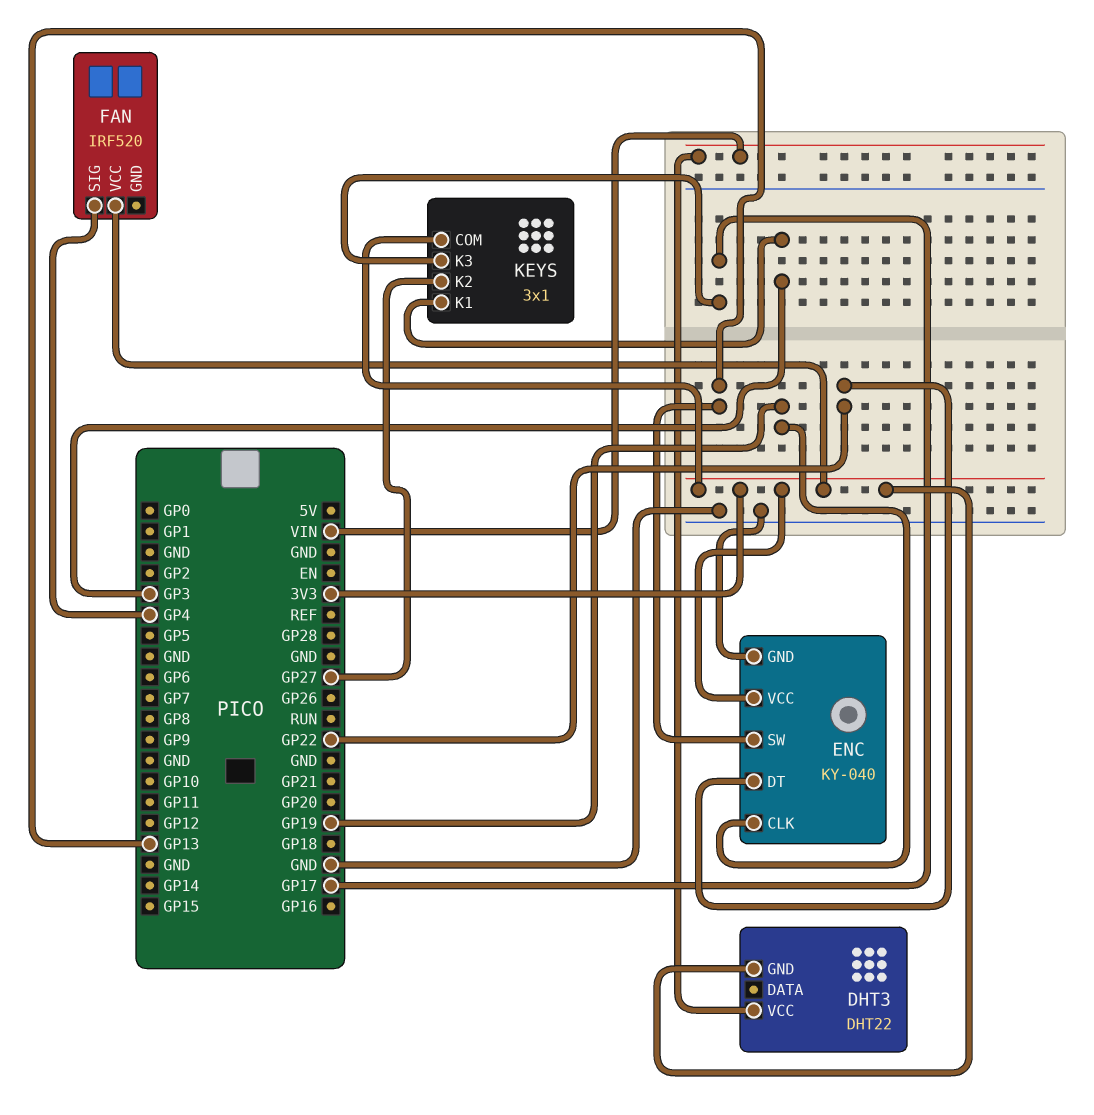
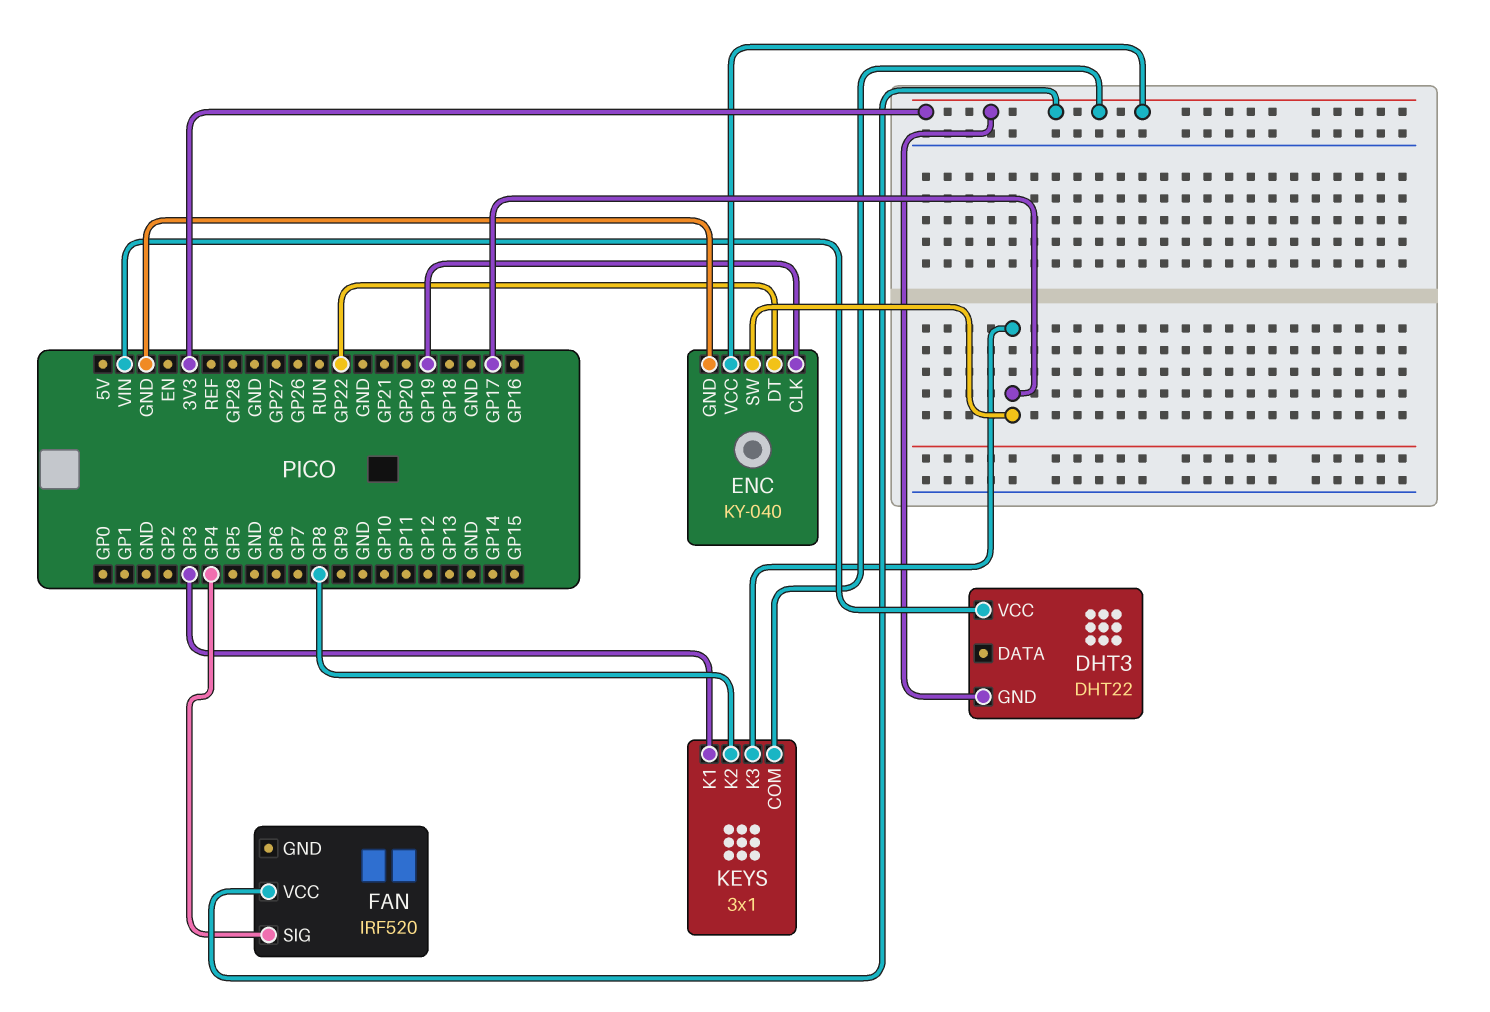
ENC pin SW: GP13 -> GP17
KEYS pin K2: GP27 -> GP8

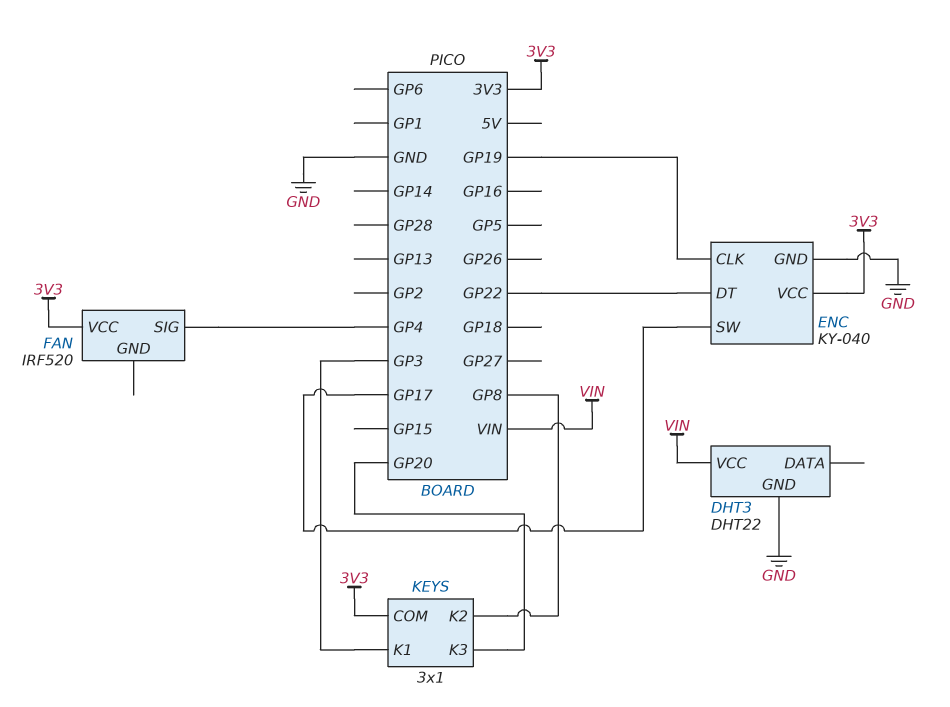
DHT3 pin GND: 3V3 -> GND
KEYS pin K3: GP17 -> GP20

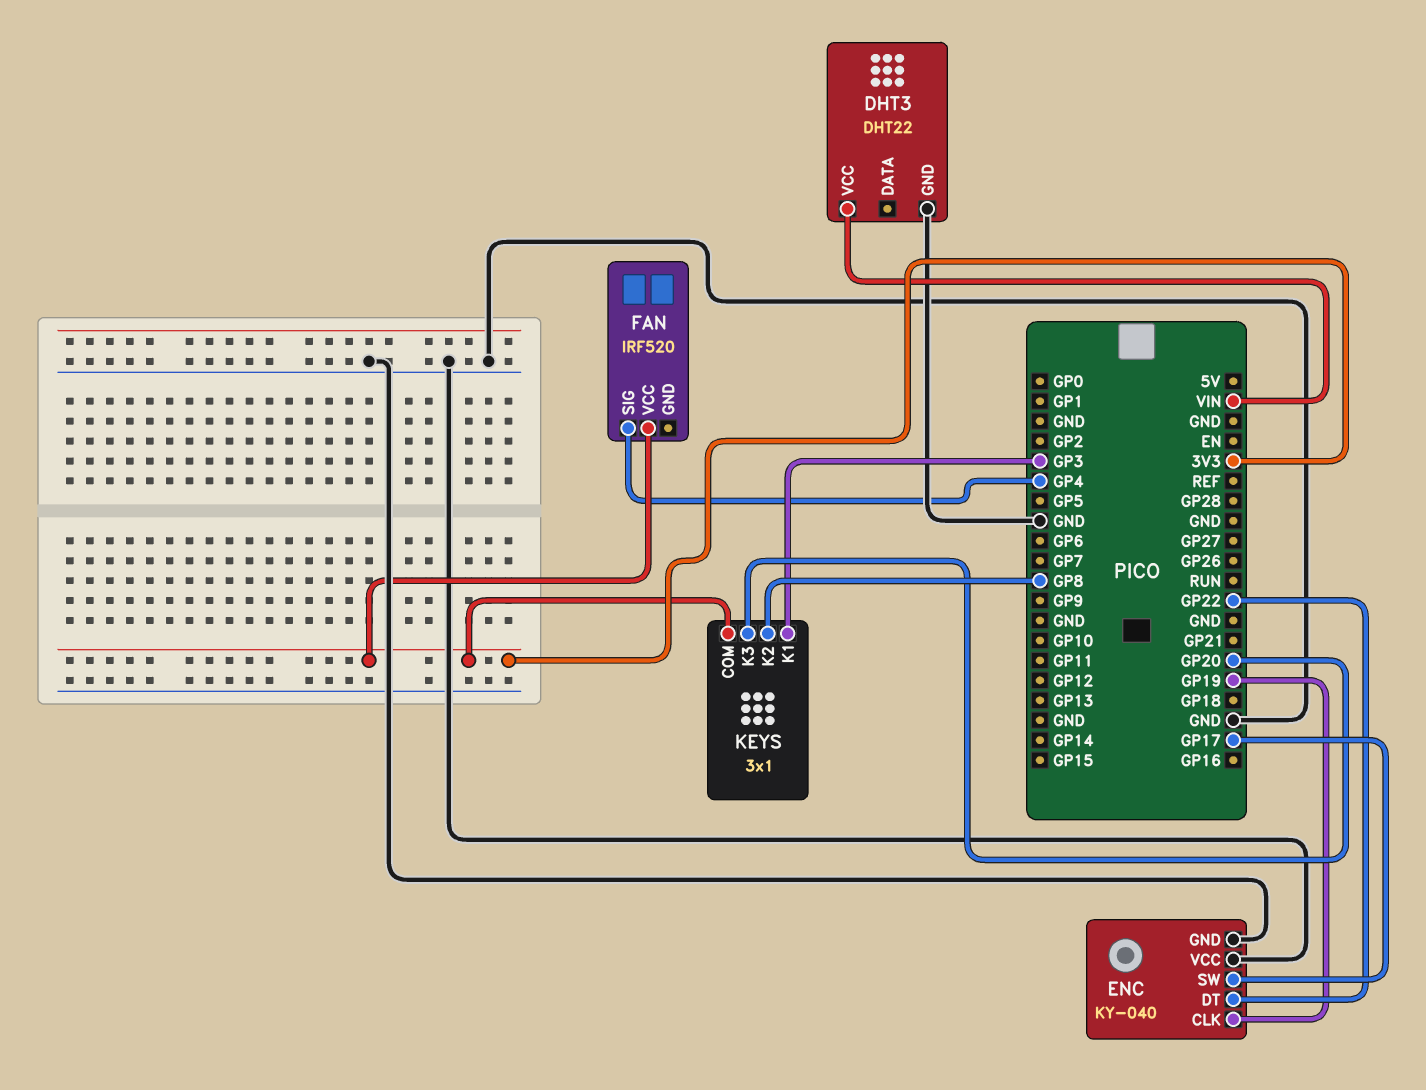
ENC pin VCC: 3V3 -> GND

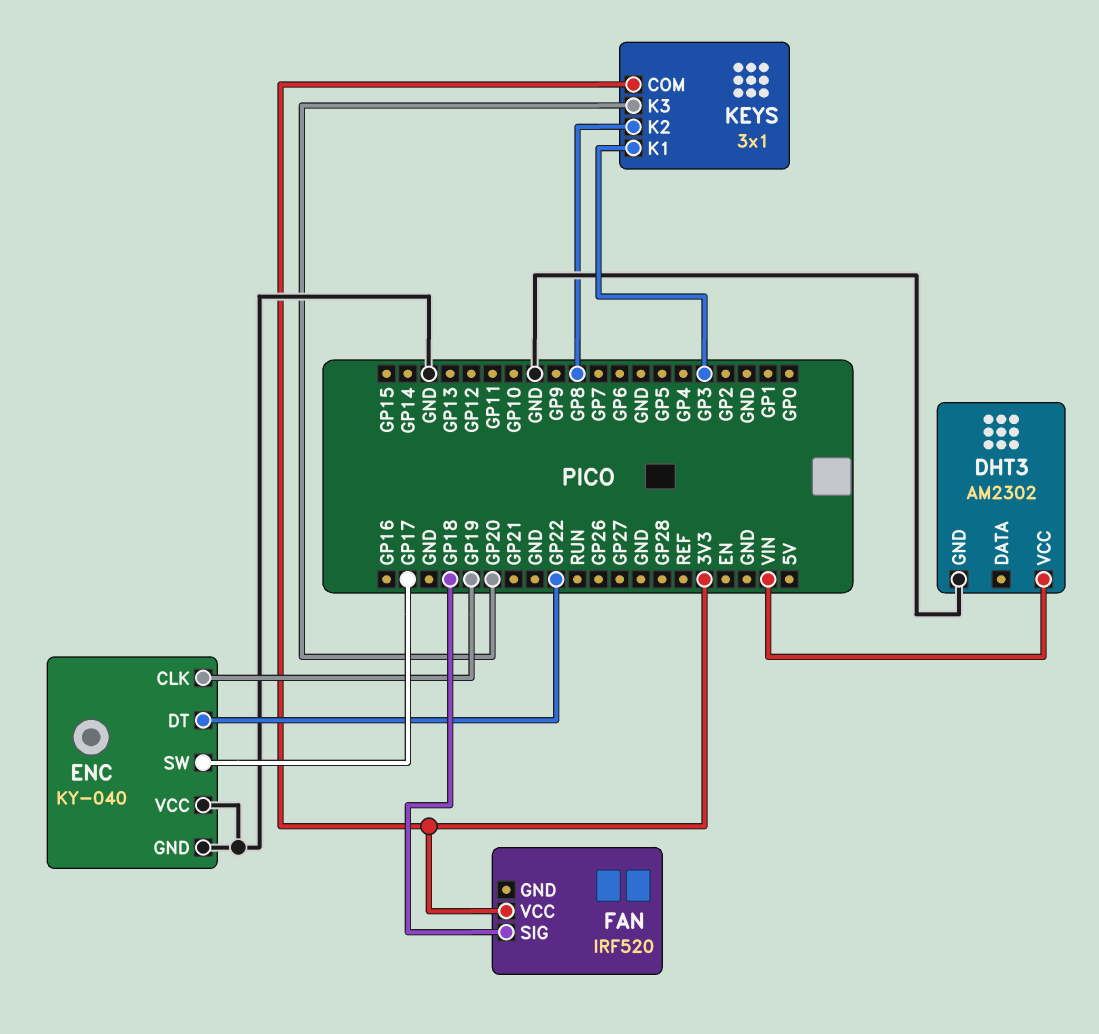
DHT3: DHT22 -> AM2302
FAN pin SIG: GP4 -> GP18

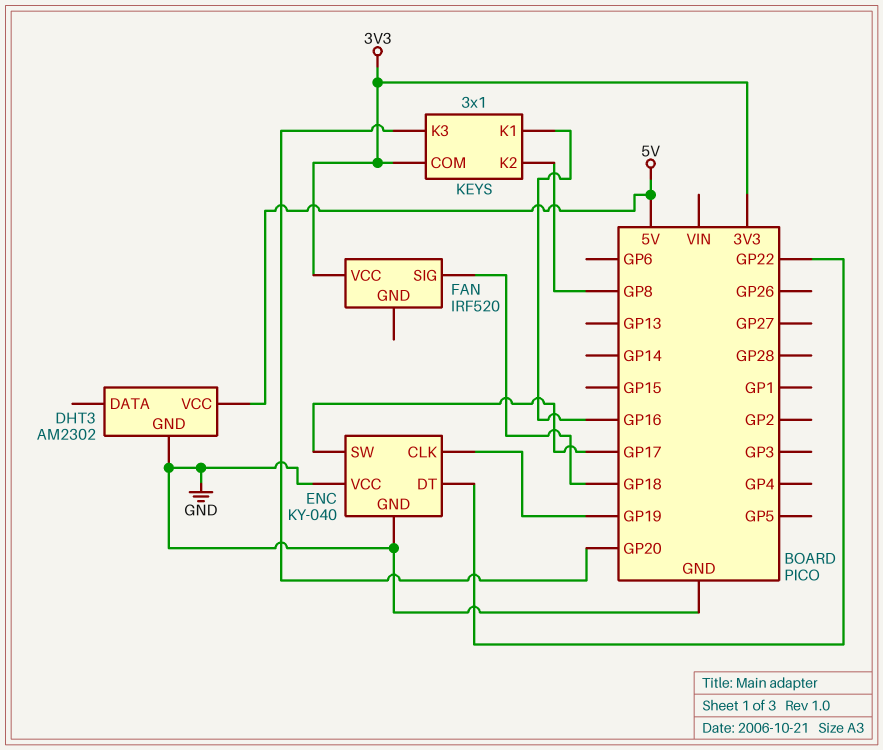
DHT3 pin VCC: VIN -> 5V
KEYS pin K1: GP3 -> GP16

